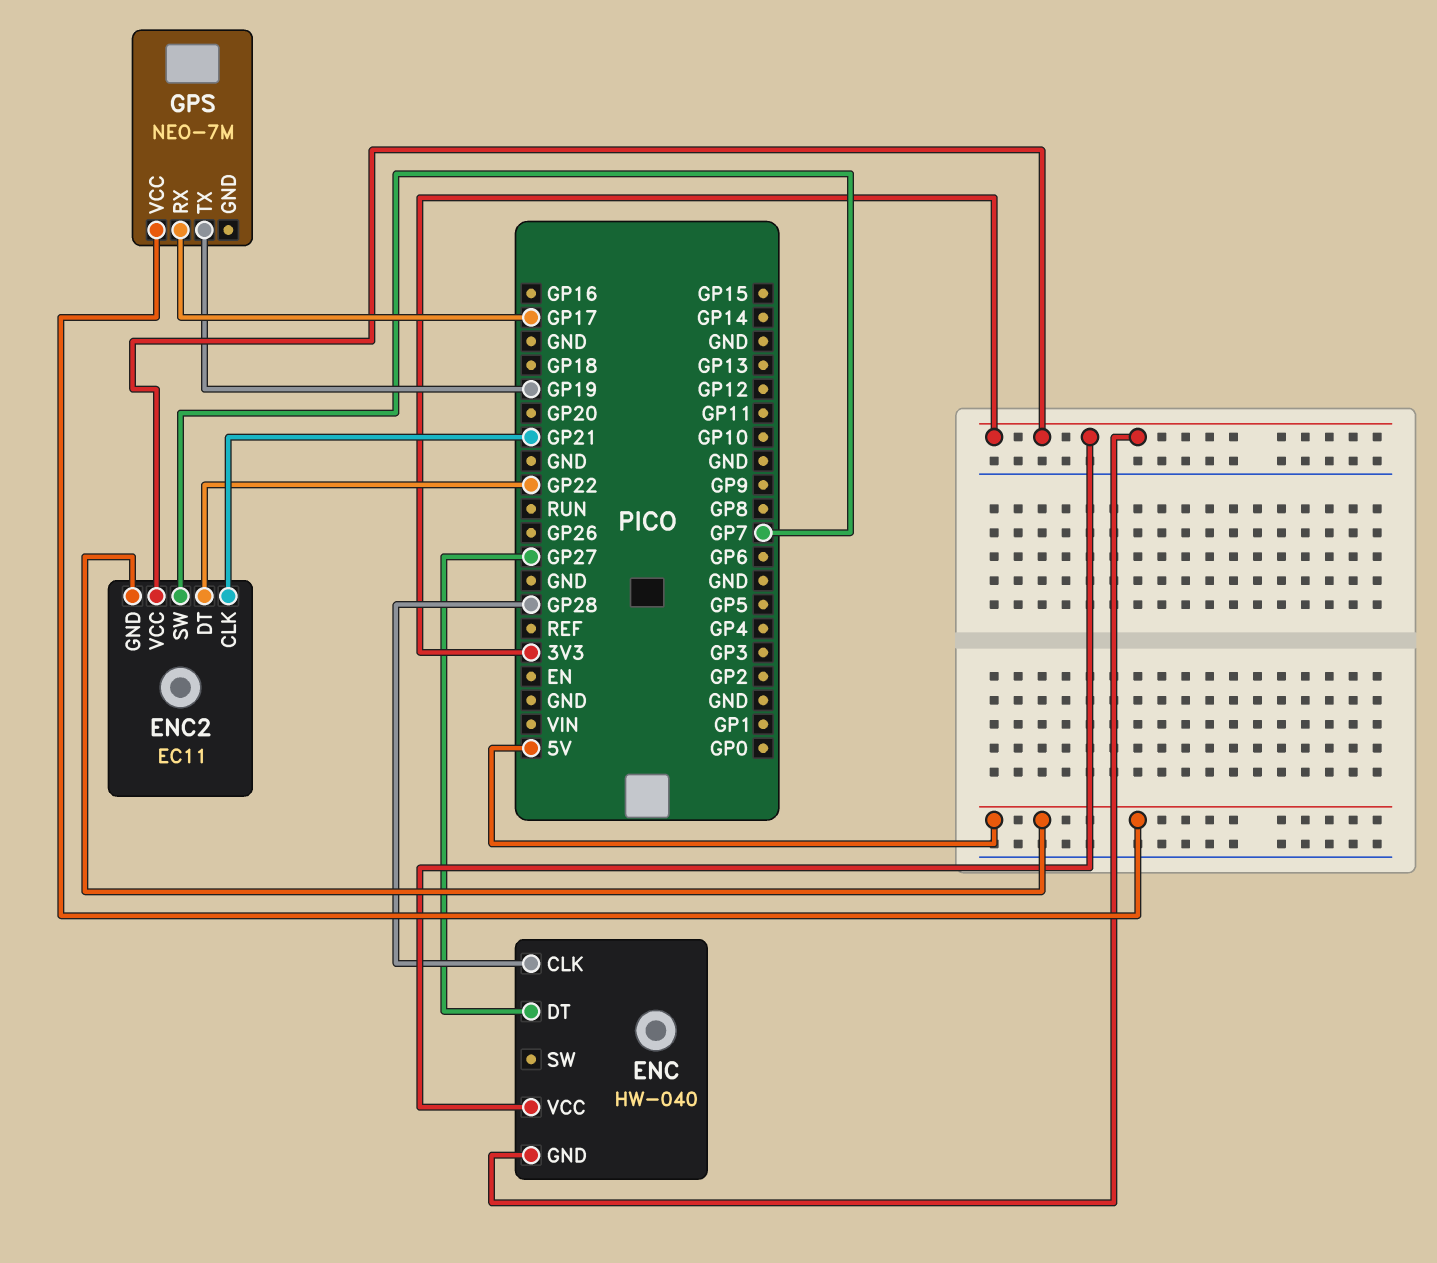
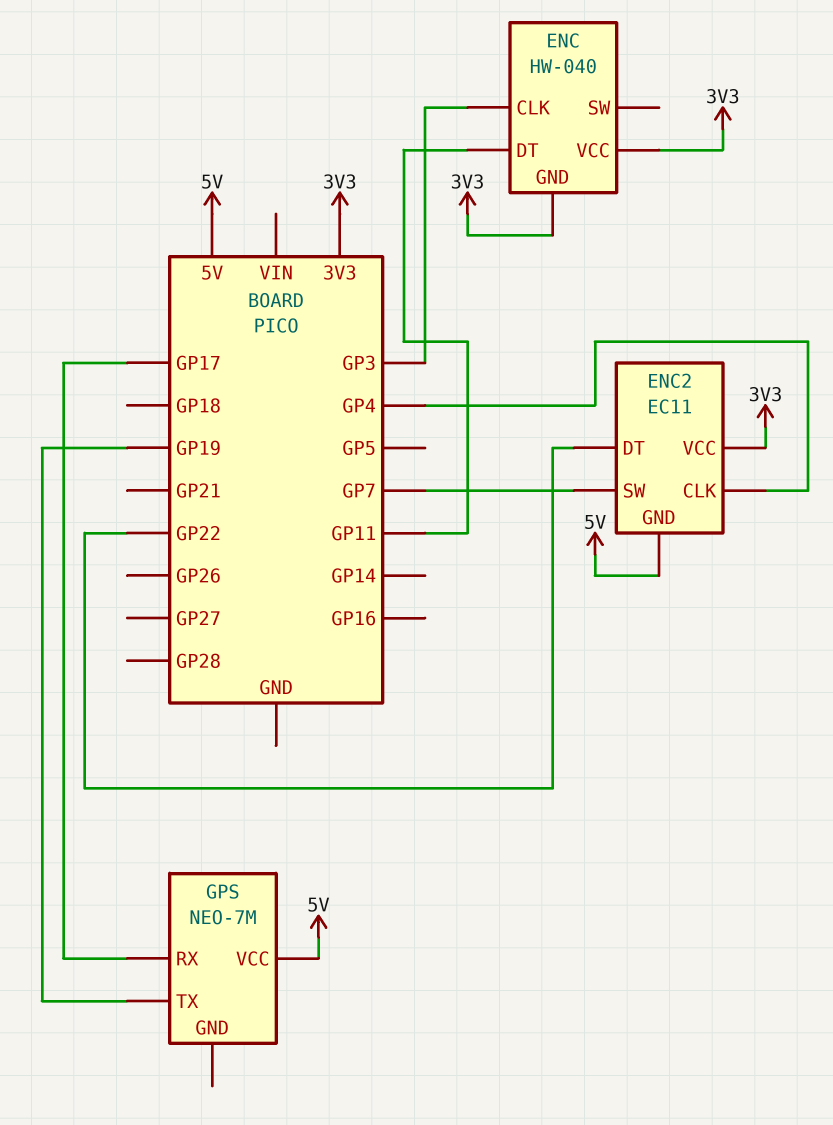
ENC pin CLK: GP28 -> GP3
ENC pin DT: GP27 -> GP11
ENC2 pin CLK: GP21 -> GP4

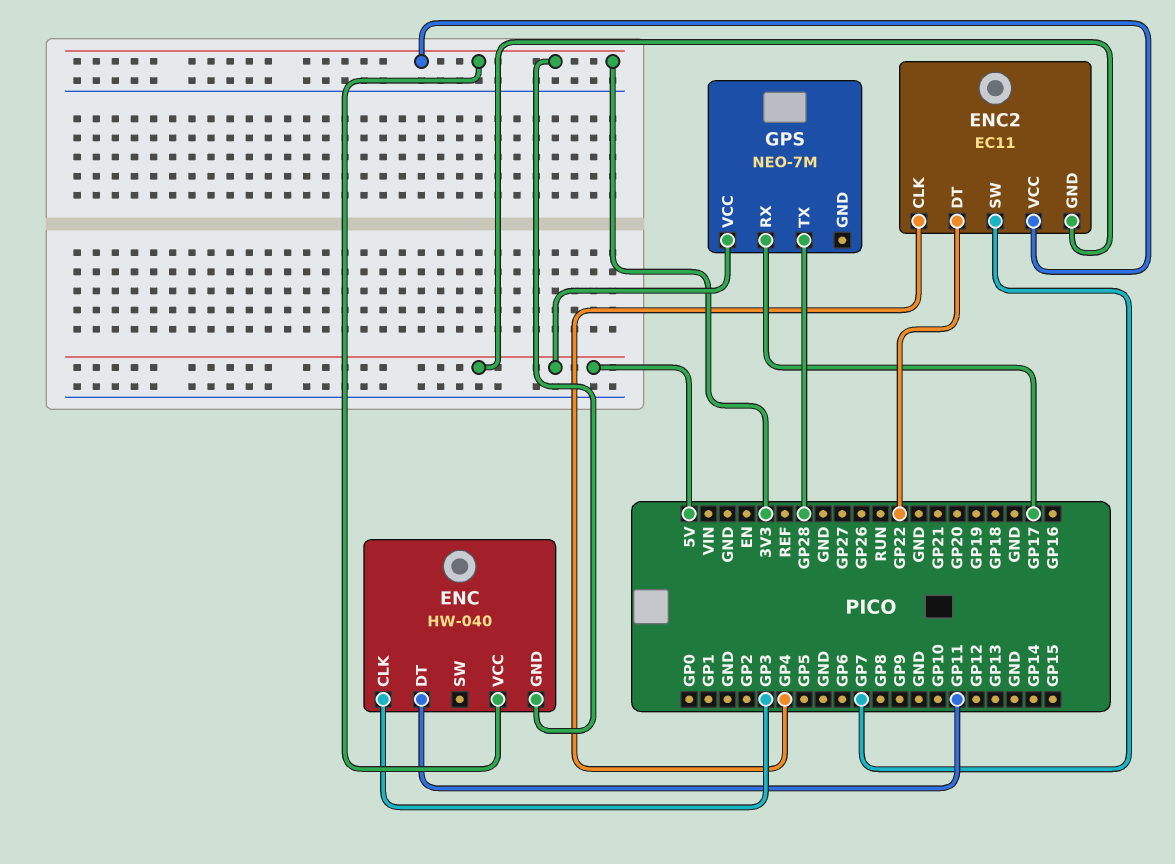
GPS pin TX: GP19 -> GP28

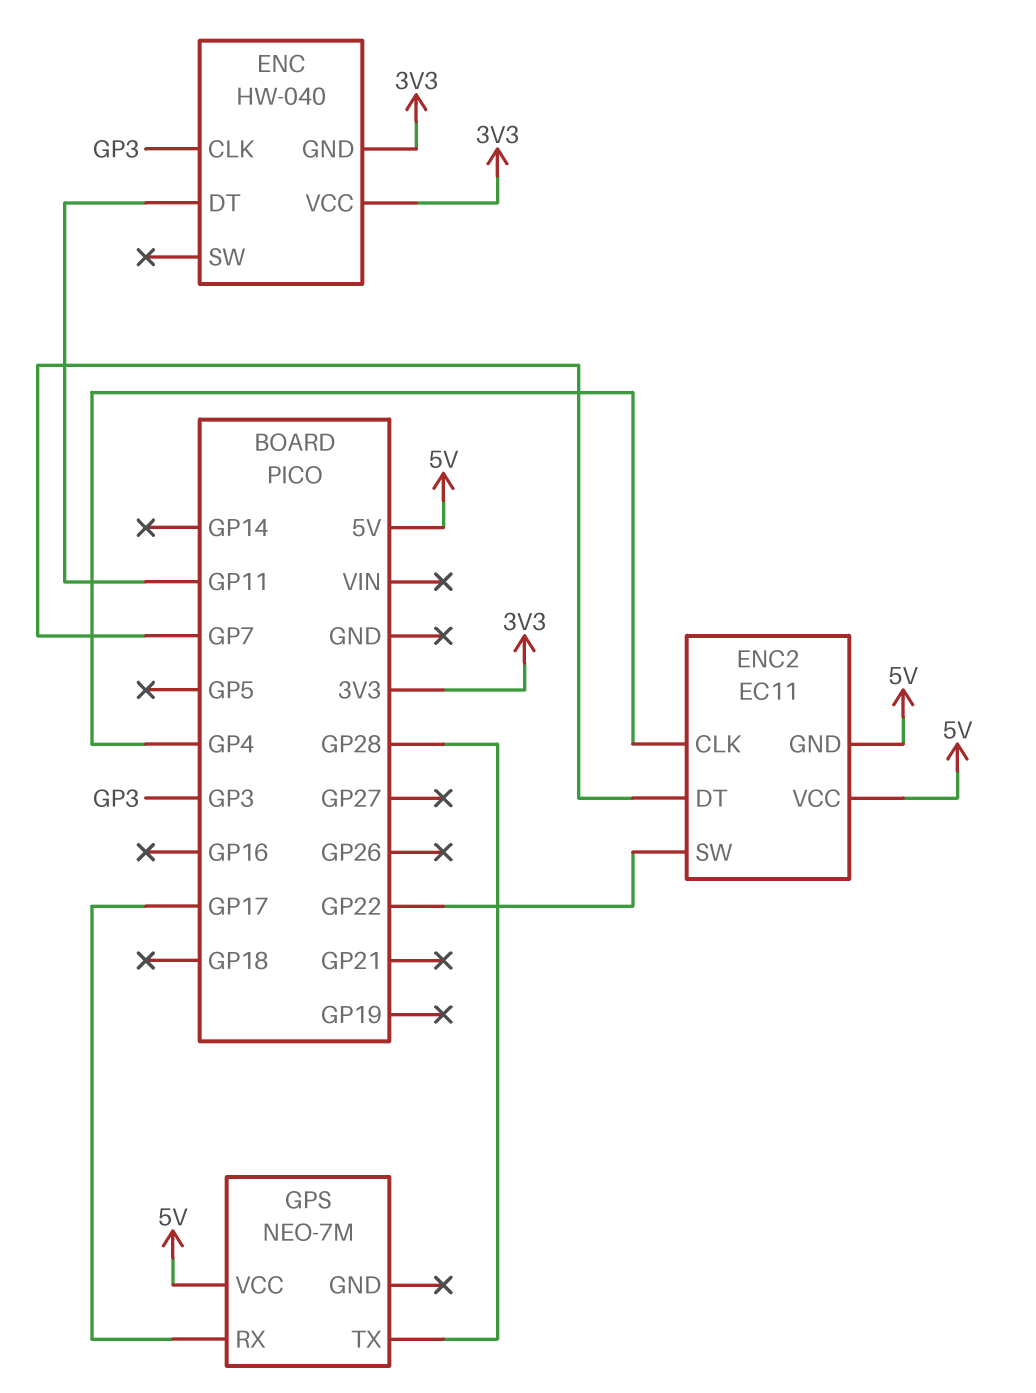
ENC2 pin DT: GP22 -> GP7
ENC2 pin SW: GP7 -> GP22
ENC2 pin VCC: 3V3 -> 5V

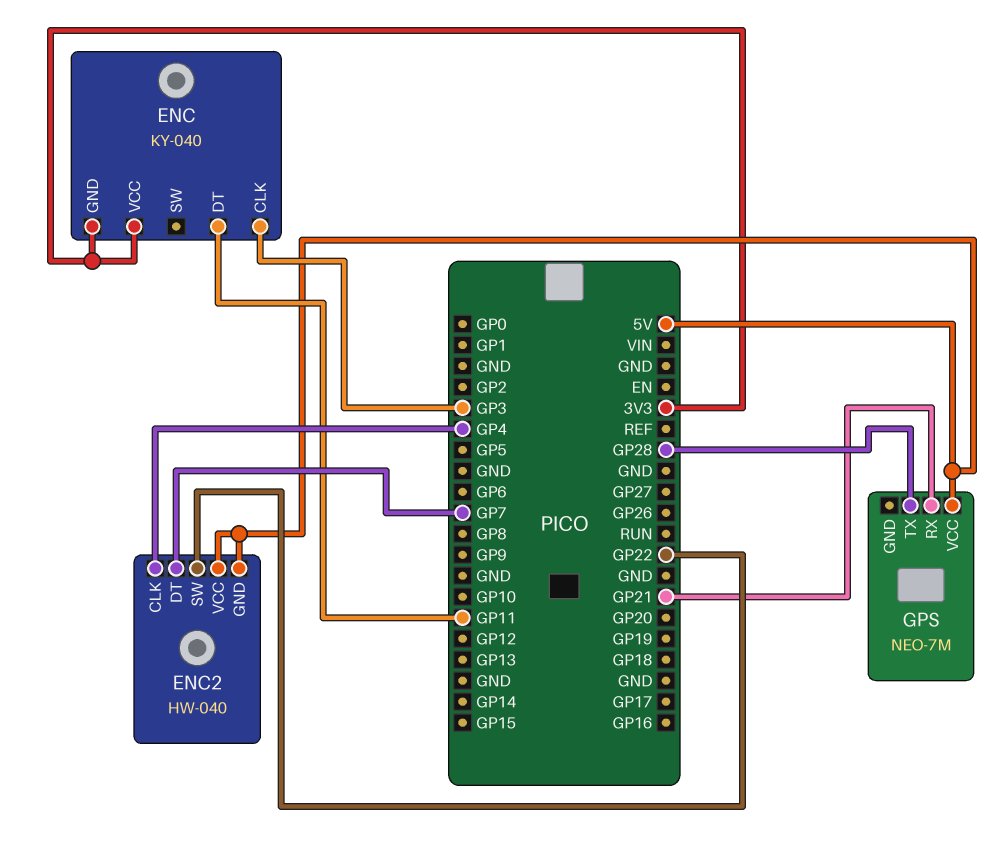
ENC: HW-040 -> KY-040
ENC2: EC11 -> HW-040
GPS pin RX: GP17 -> GP21

